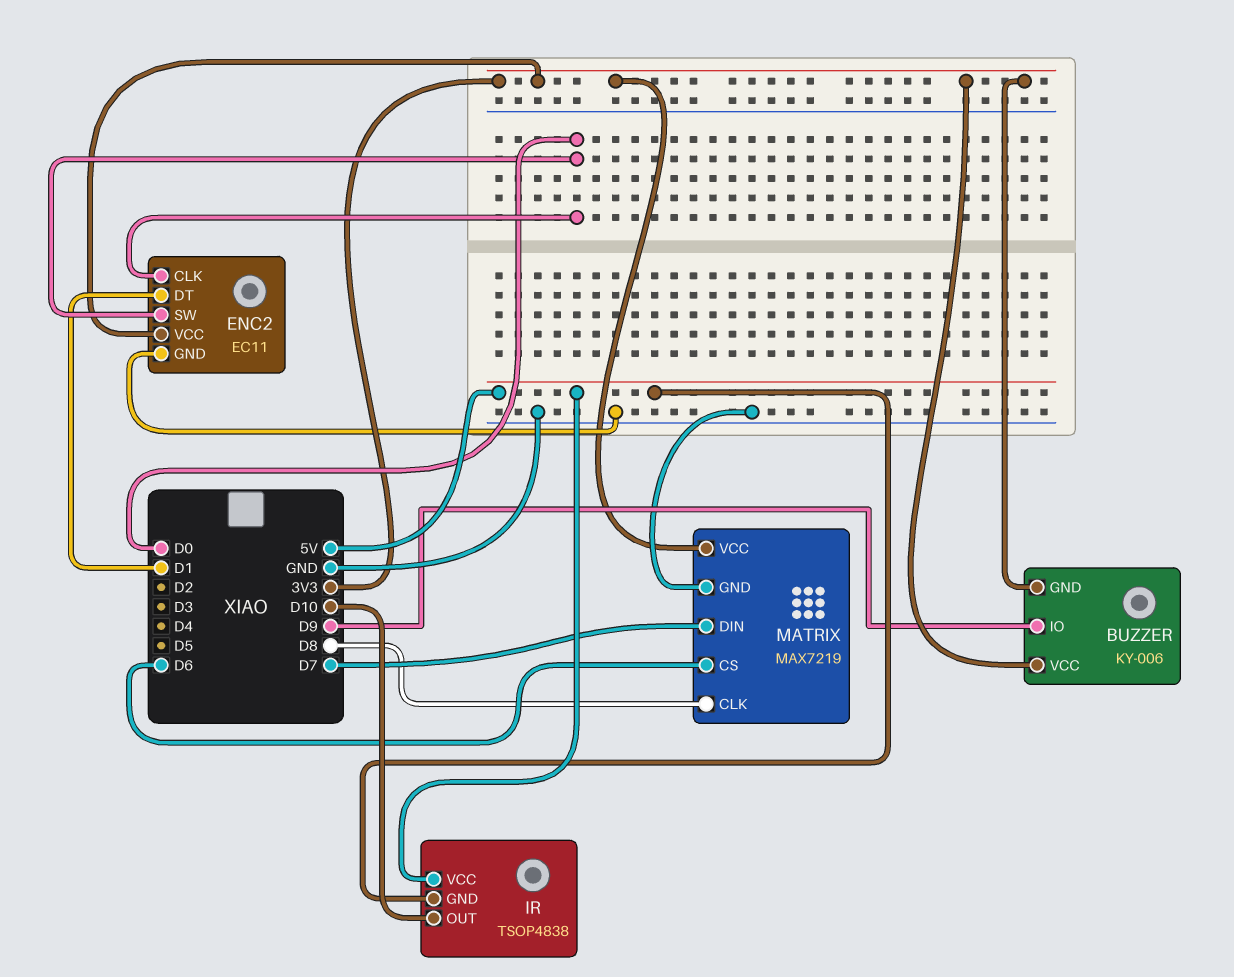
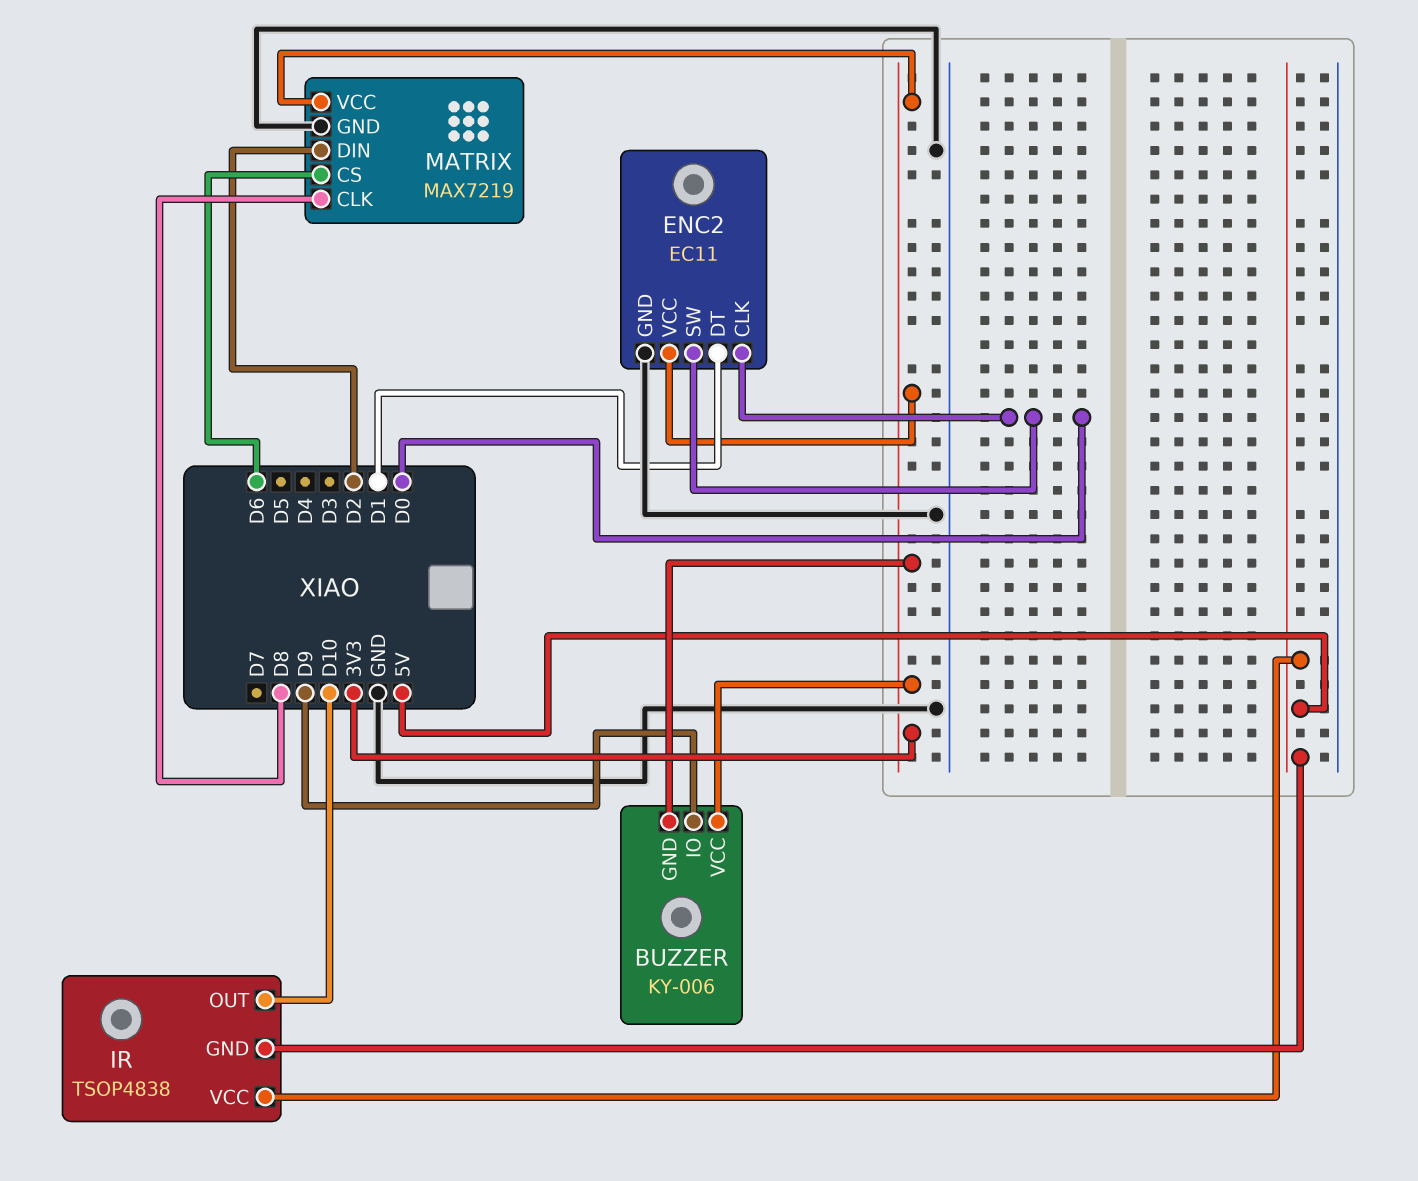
MATRIX pin DIN: D7 -> D2

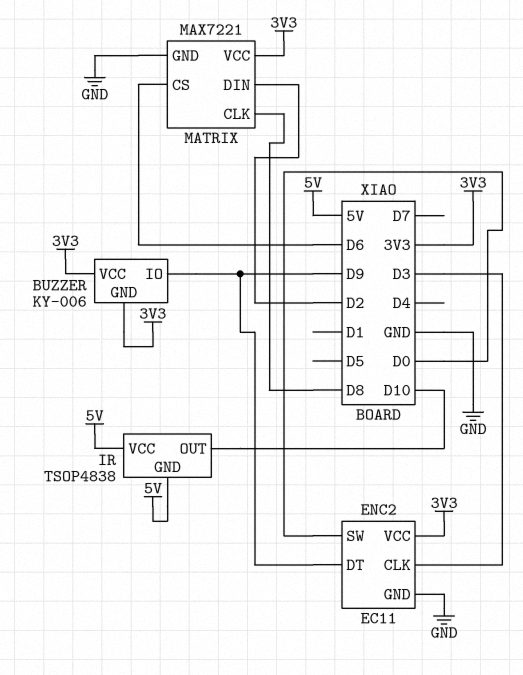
ENC2 pin CLK: D0 -> D3
ENC2 pin DT: D1 -> D9
MATRIX: MAX7219 -> MAX7221

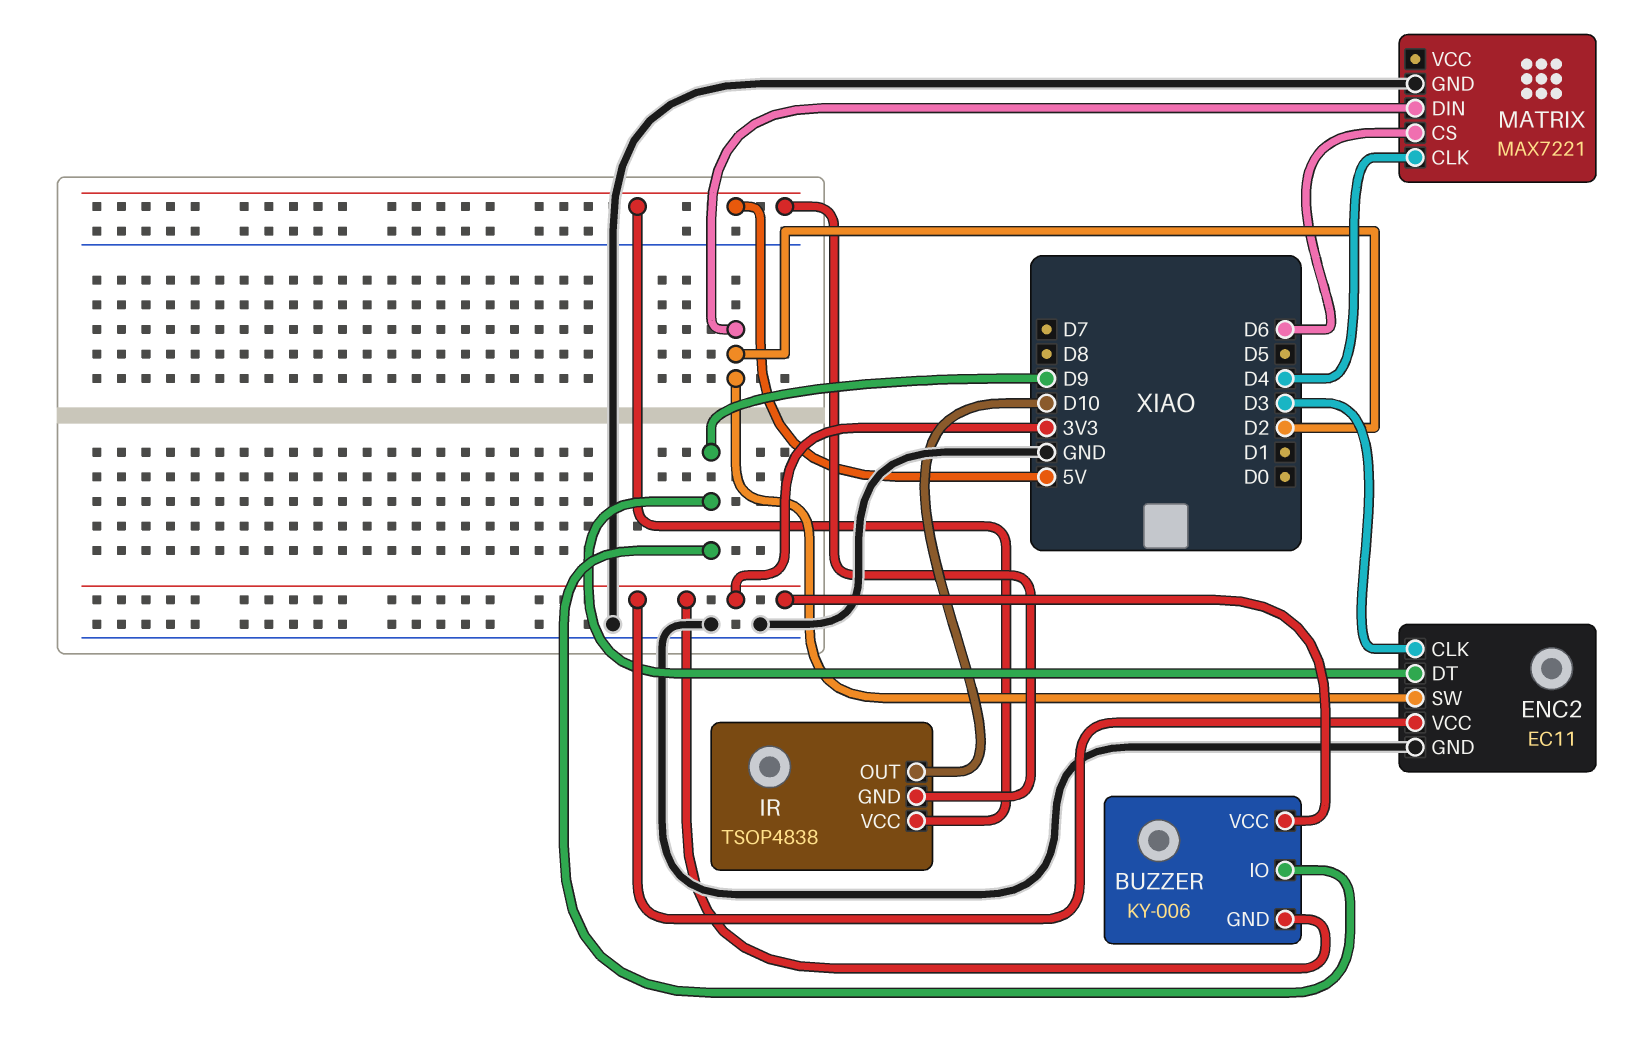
ENC2 pin SW: D0 -> D2
MATRIX pin CLK: D8 -> D4
MATRIX pin VCC: 3V3 -> none

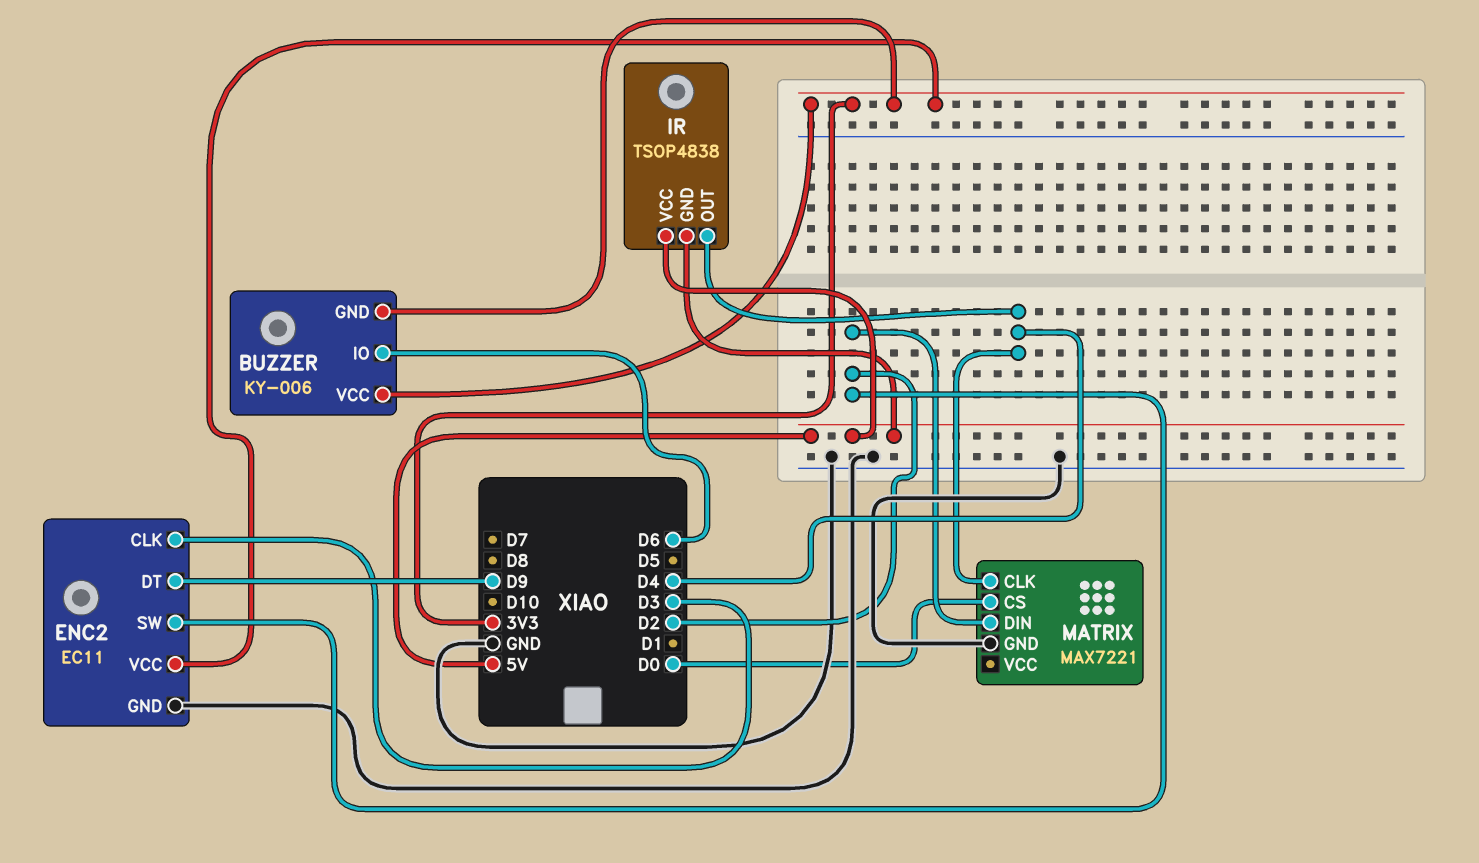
BUZZER pin IO: D9 -> D6
IR pin OUT: D10 -> D4
MATRIX pin CS: D6 -> D0

